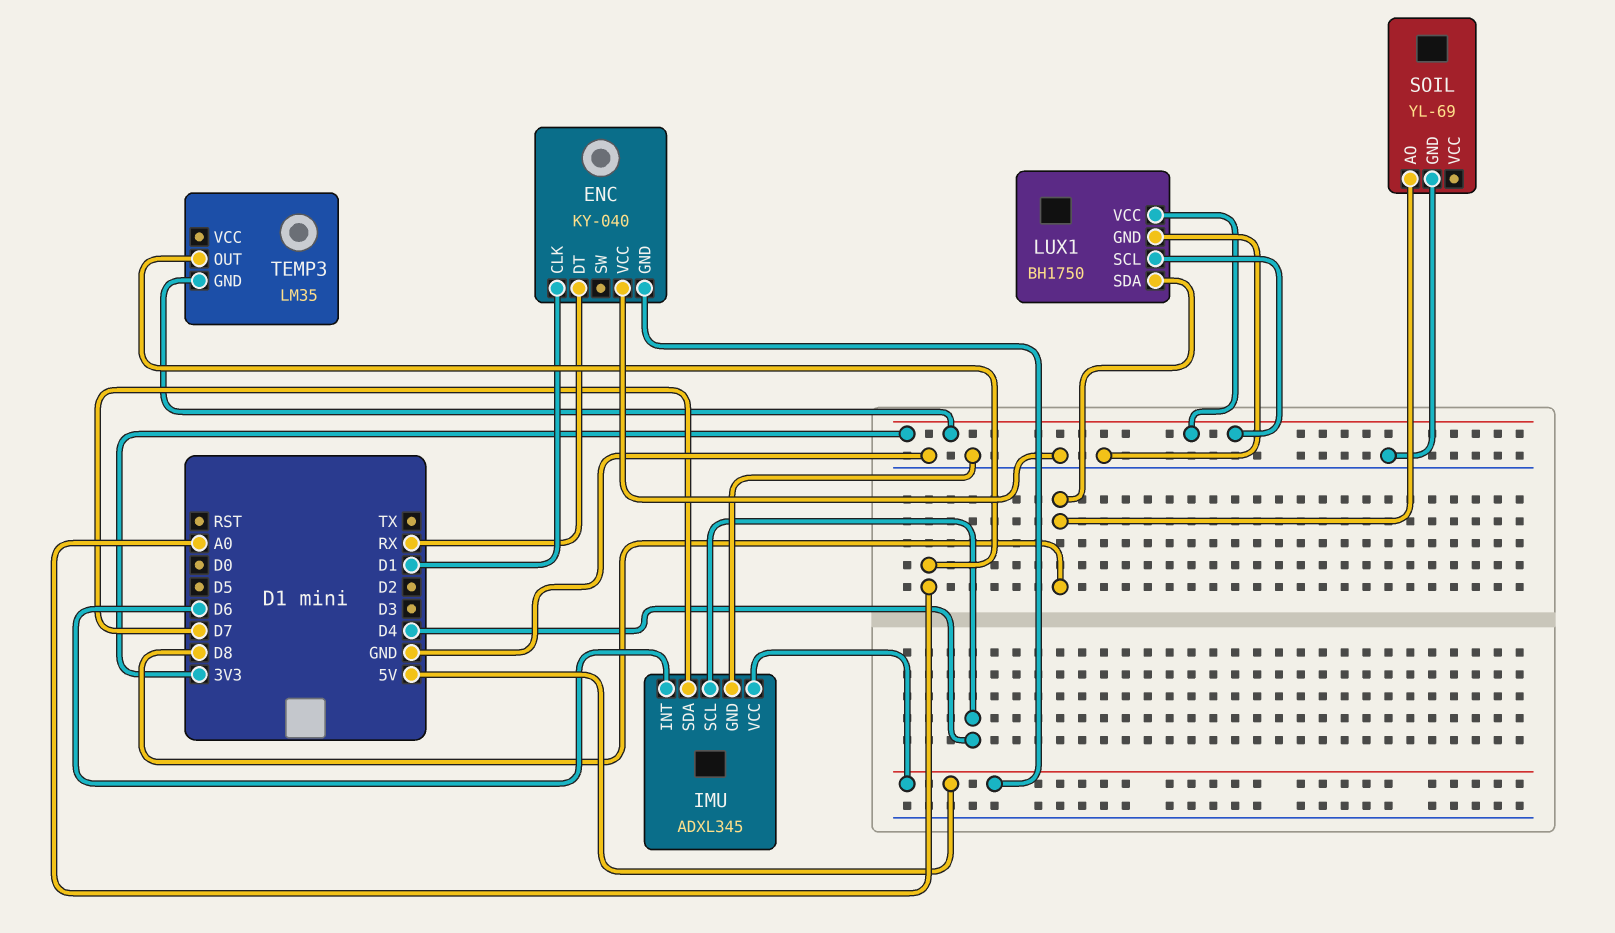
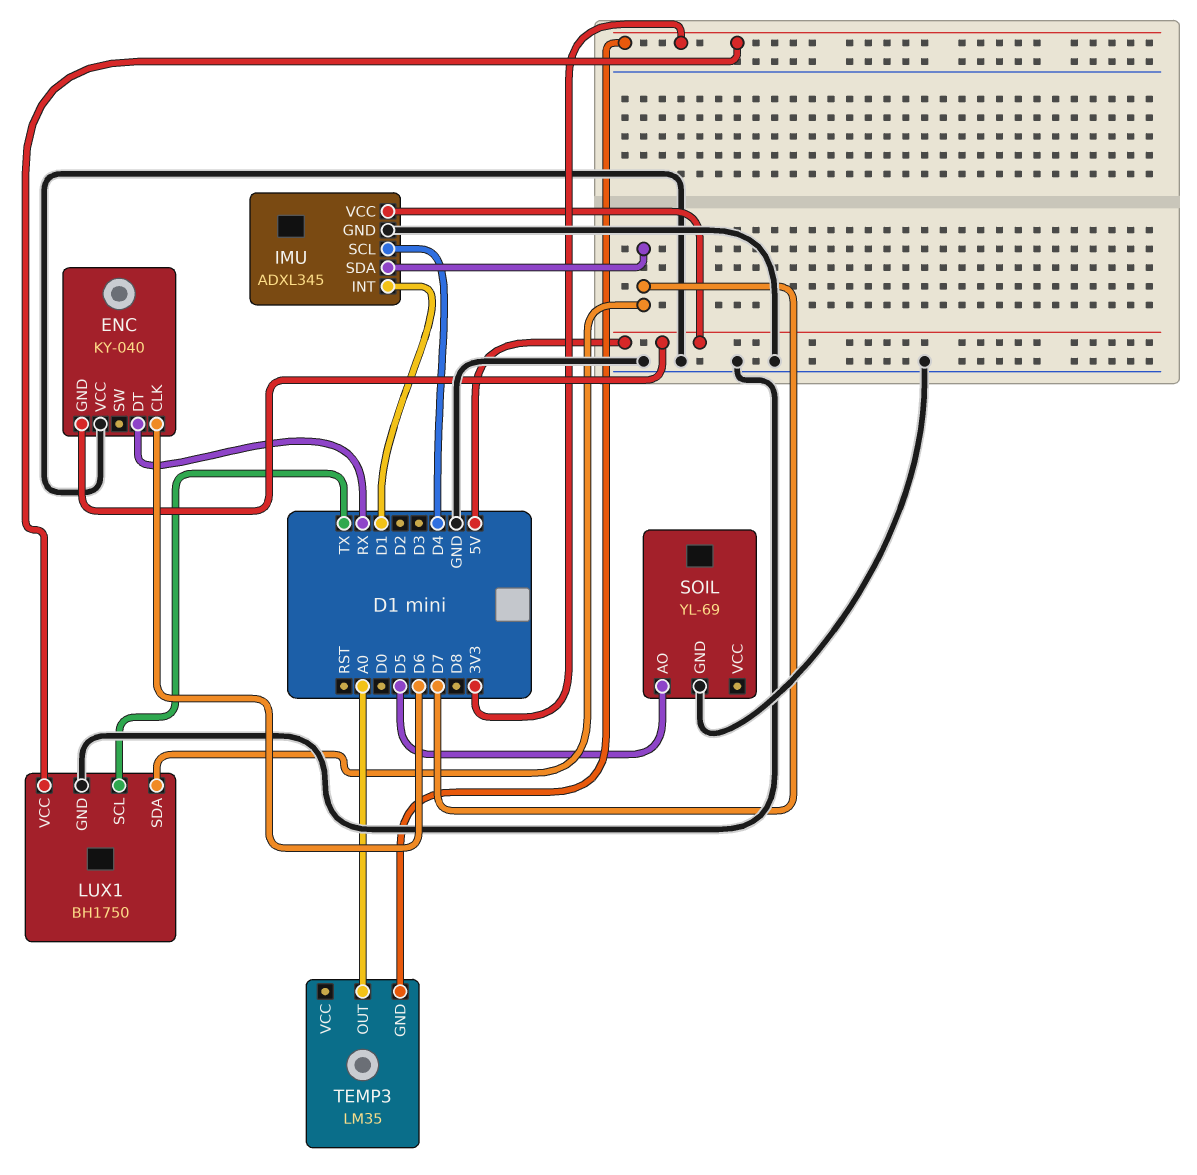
ENC pin CLK: D1 -> D6
IMU pin INT: D6 -> D1
LUX1 pin SCL: 3V3 -> TX
LUX1 pin SDA: D8 -> D7
SOIL pin AO: D8 -> D5

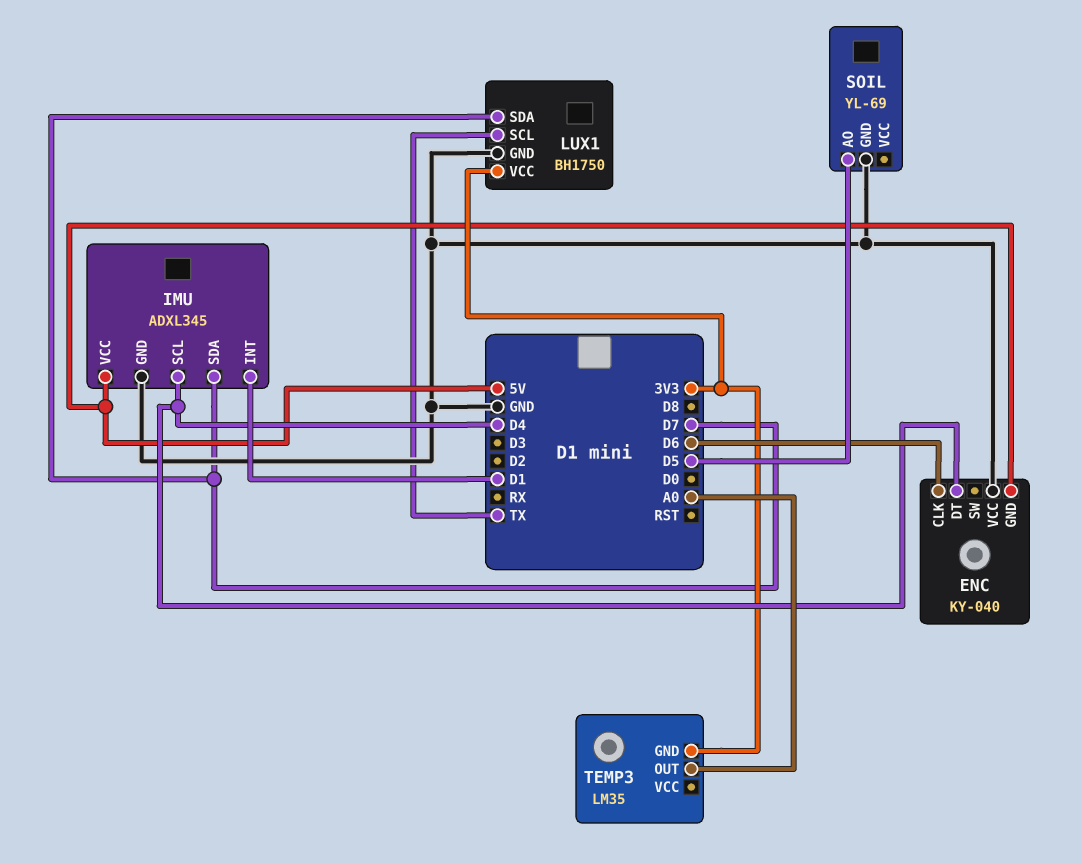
ENC pin DT: RX -> D4

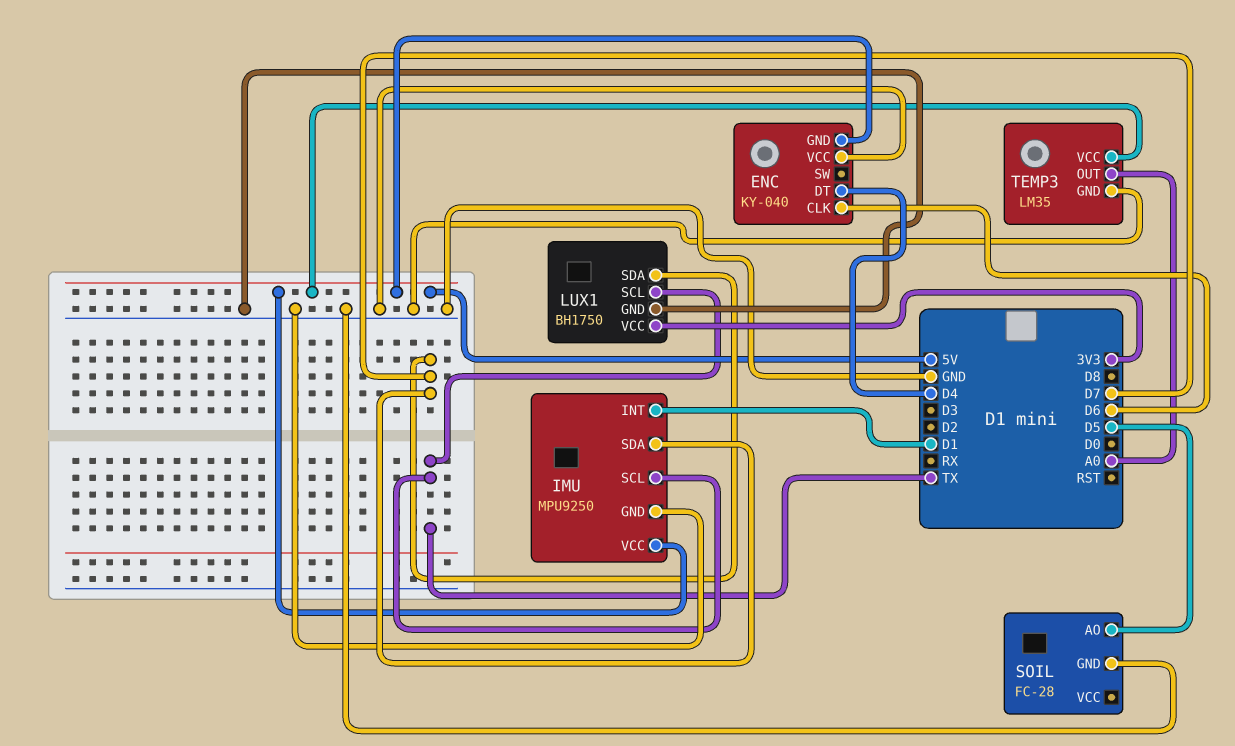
IMU: ADXL345 -> MPU9250
IMU pin SCL: D4 -> TX
SOIL: YL-69 -> FC-28
TEMP3 pin GND: 3V3 -> GND
TEMP3 pin VCC: none -> 5V

